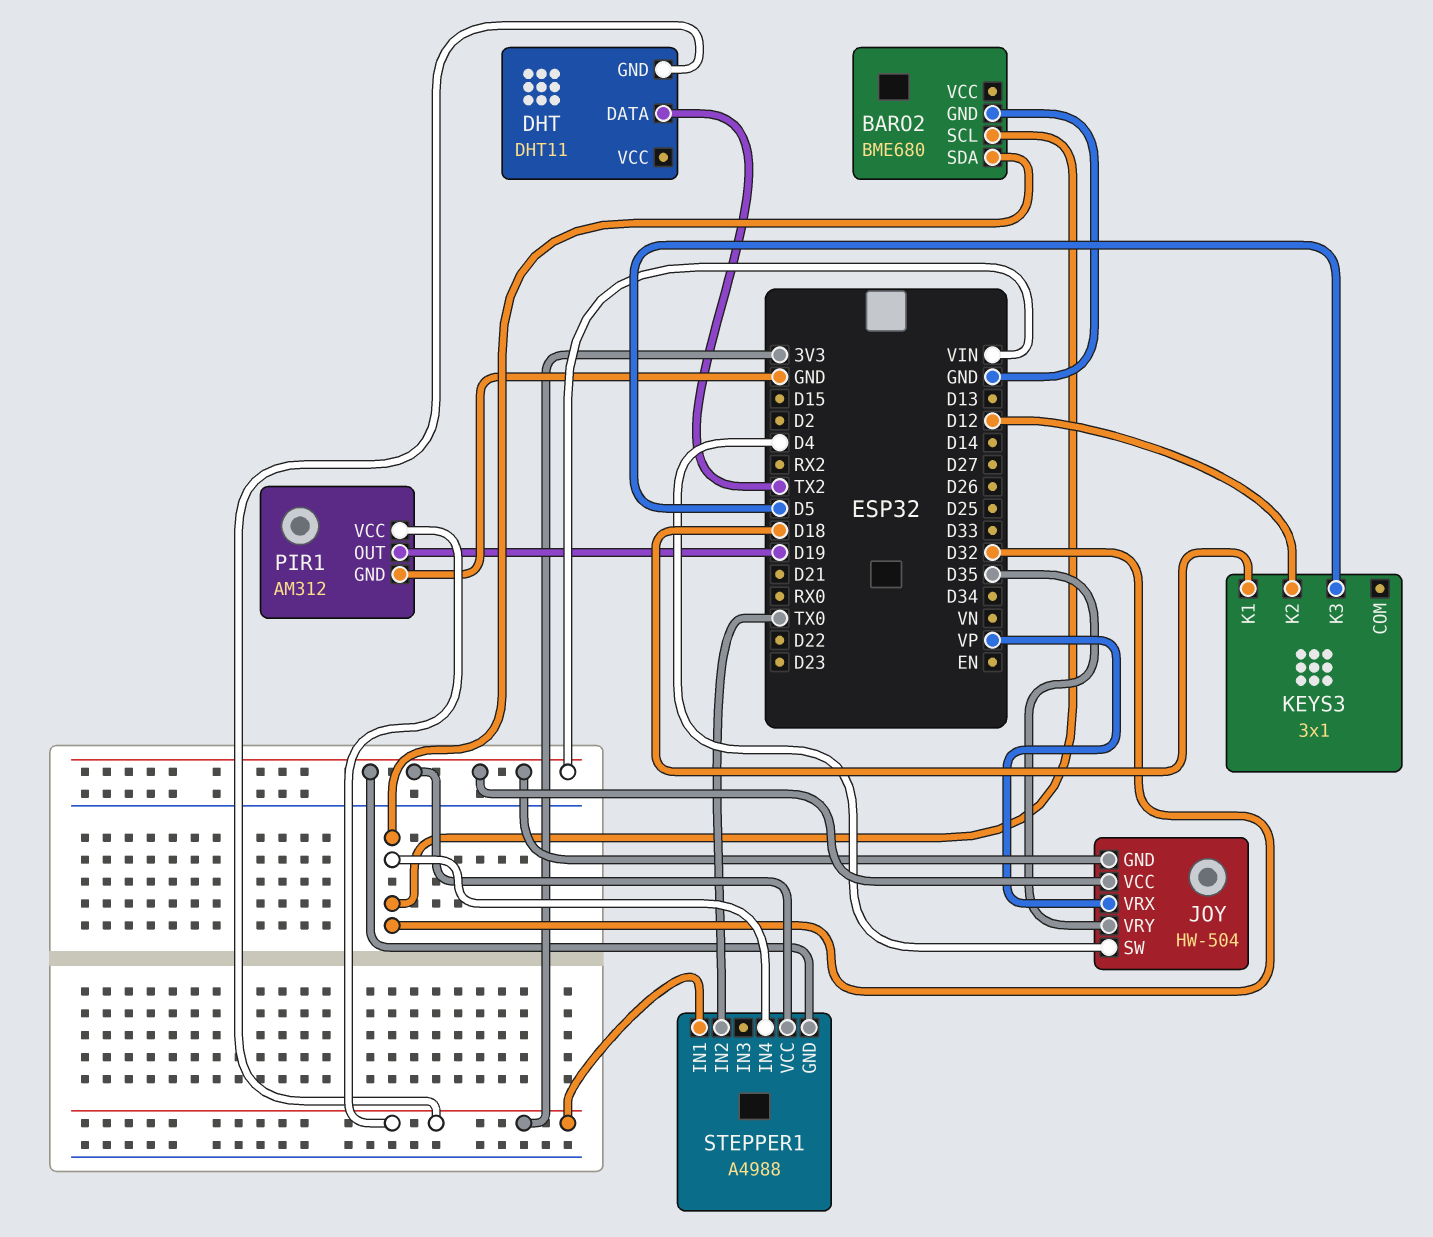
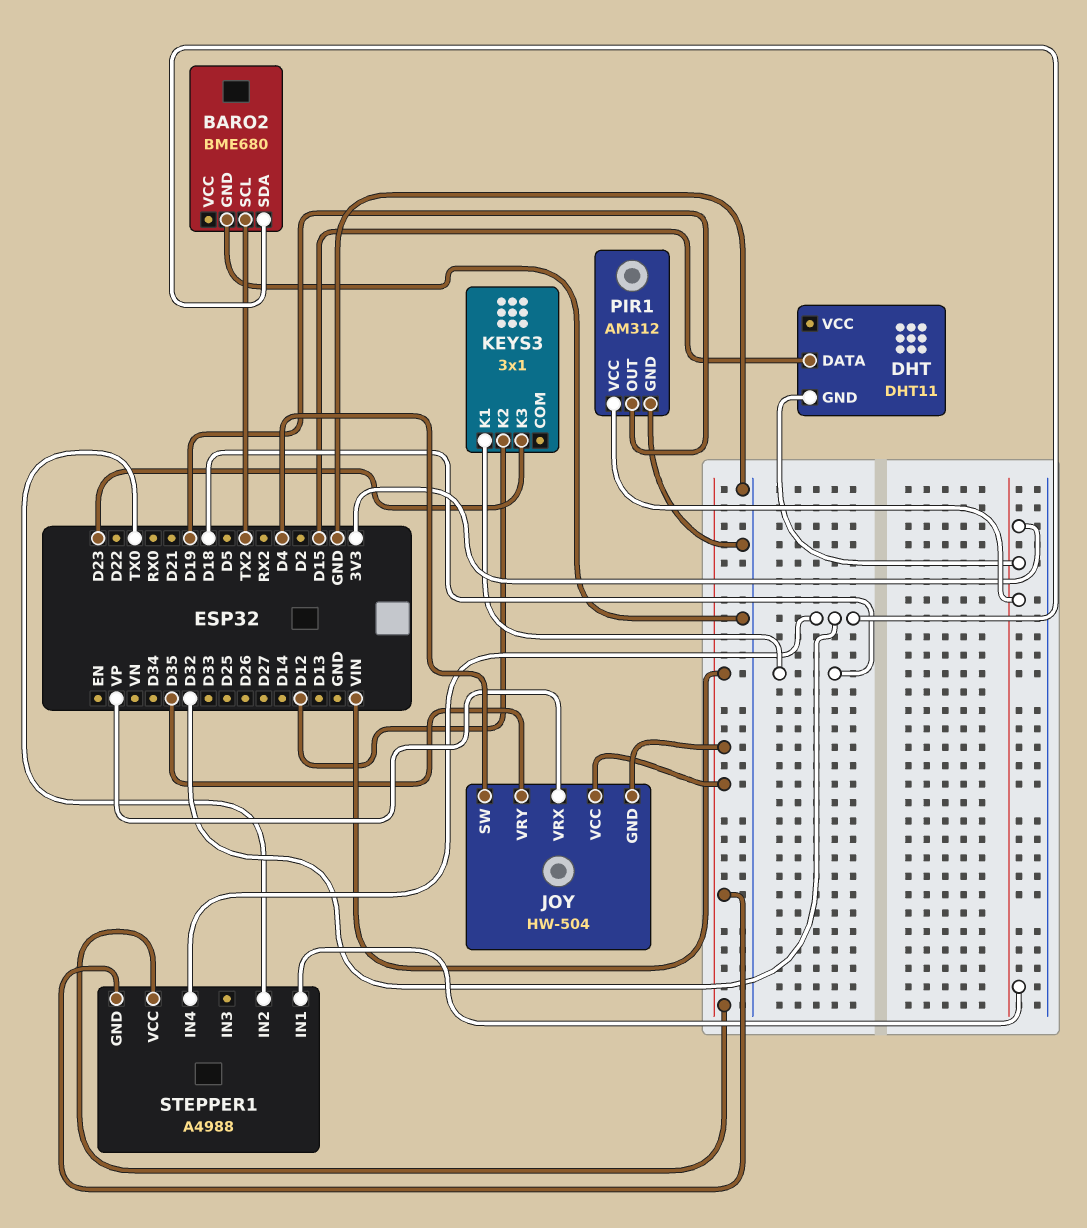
BARO2 pin SCL: D32 -> TX2
DHT pin DATA: TX2 -> D15
KEYS3 pin K3: D5 -> D23

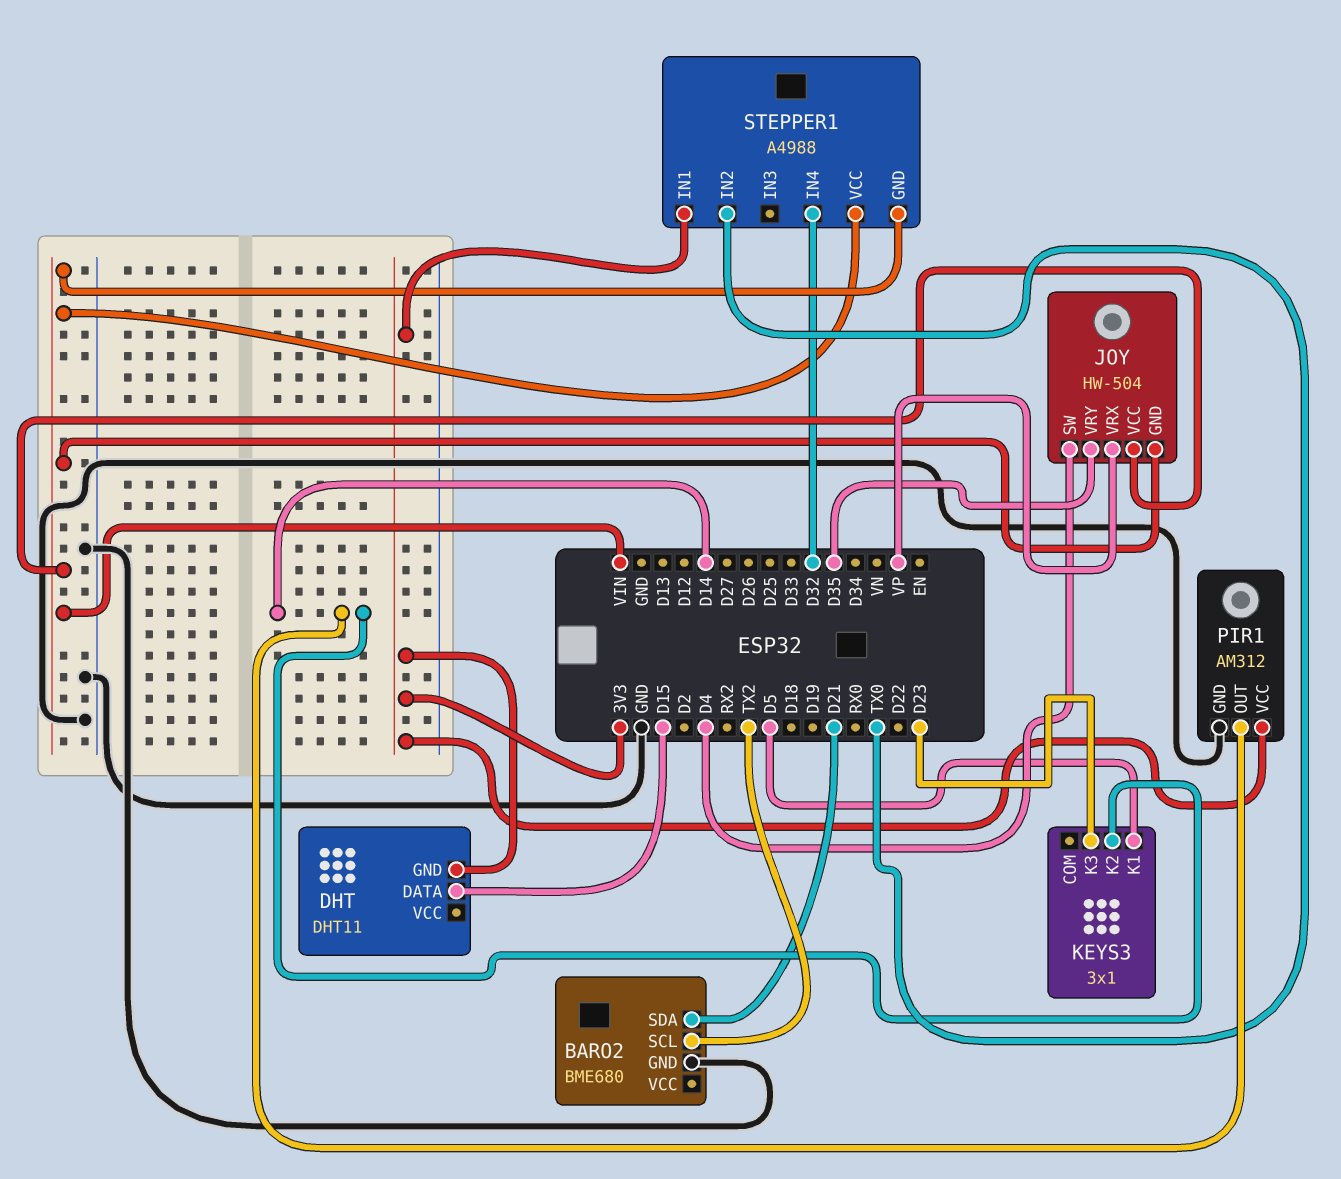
BARO2 pin SDA: D32 -> D21
KEYS3 pin K1: D18 -> D5
KEYS3 pin K2: D12 -> D14
PIR1 pin OUT: D19 -> D14

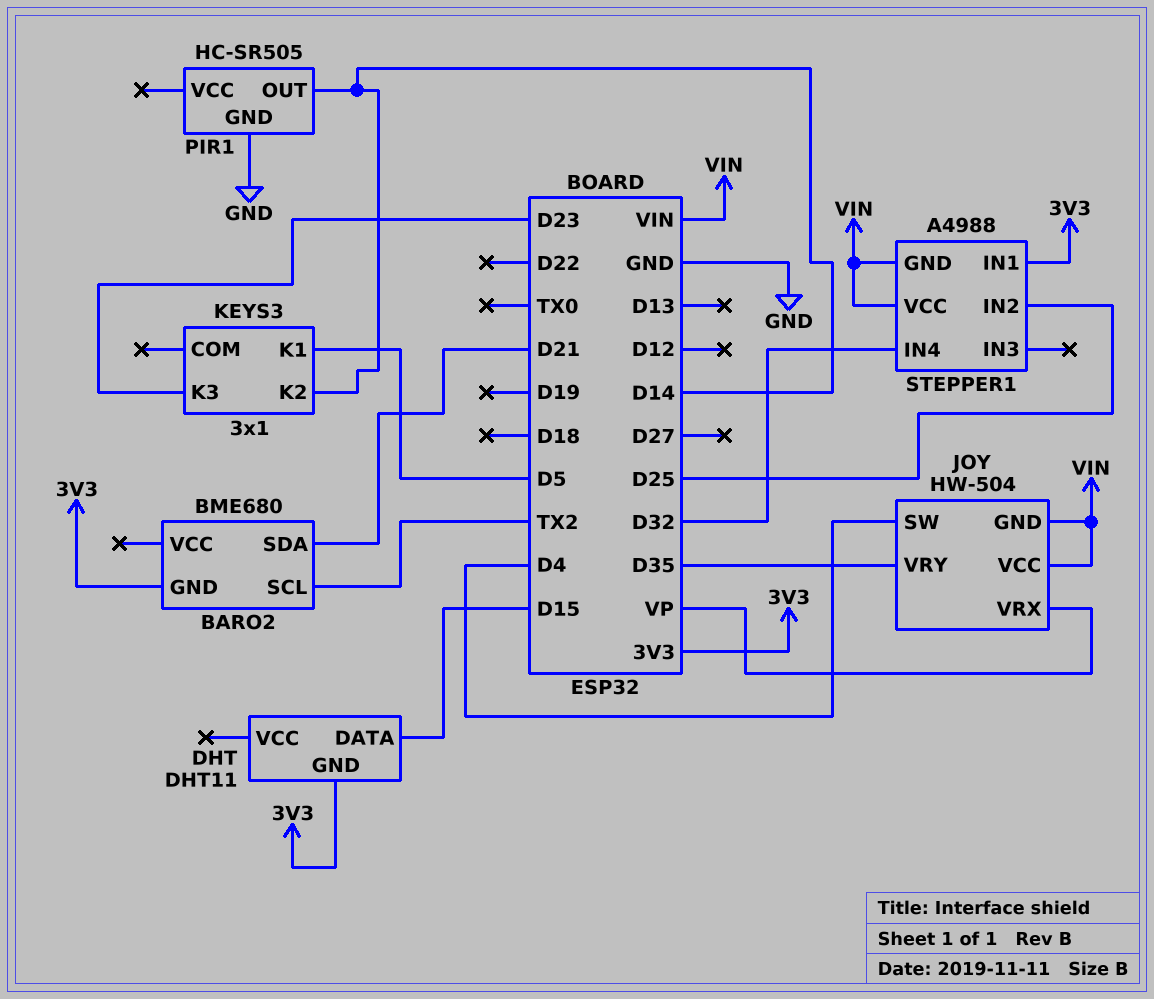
BARO2 pin GND: GND -> 3V3
PIR1: AM312 -> HC-SR505
PIR1 pin VCC: 3V3 -> none
STEPPER1 pin IN2: TX0 -> D25

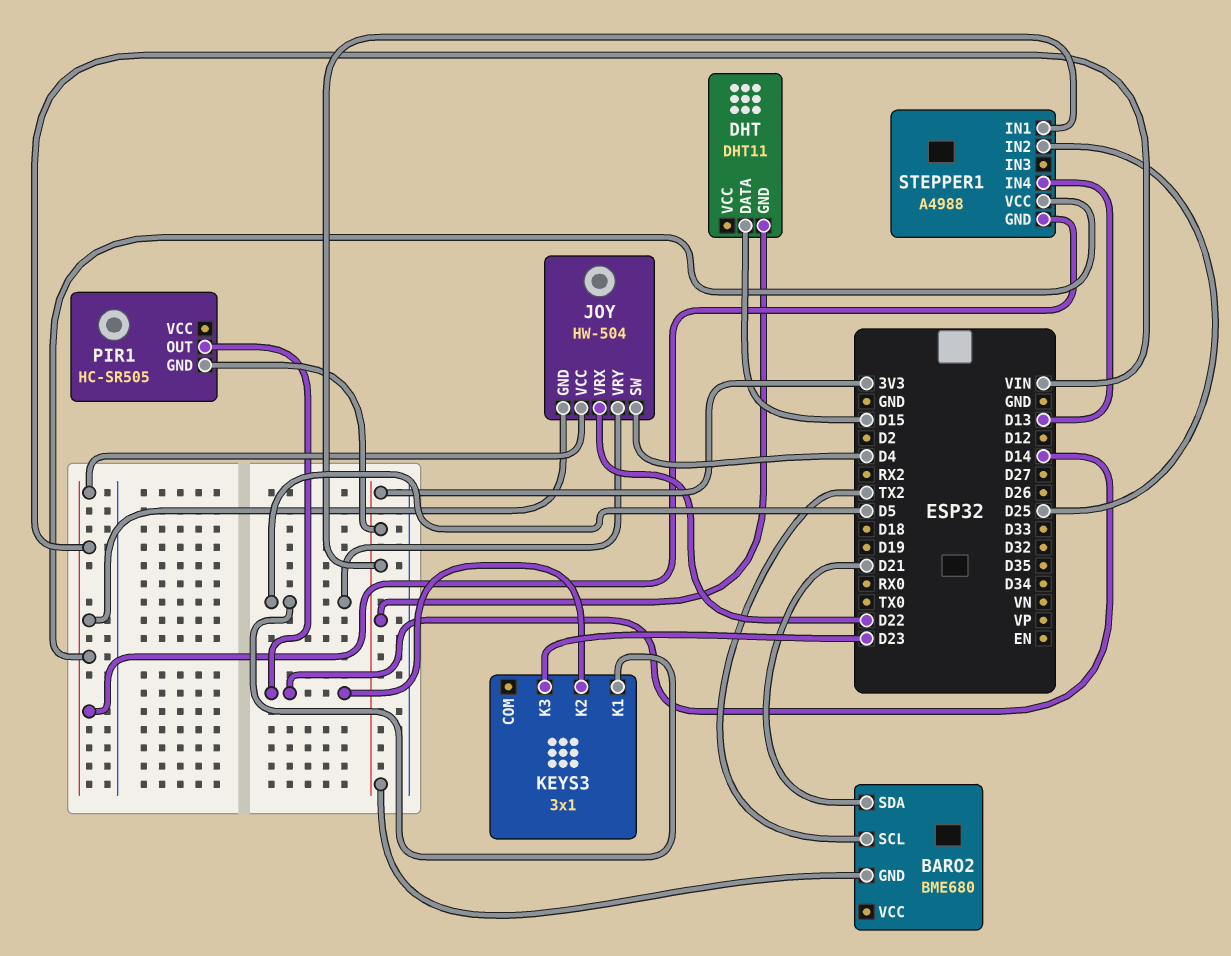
JOY pin VRX: VP -> D22
JOY pin VRY: D35 -> D5
PIR1 pin GND: GND -> 3V3
STEPPER1 pin IN4: D32 -> D13

